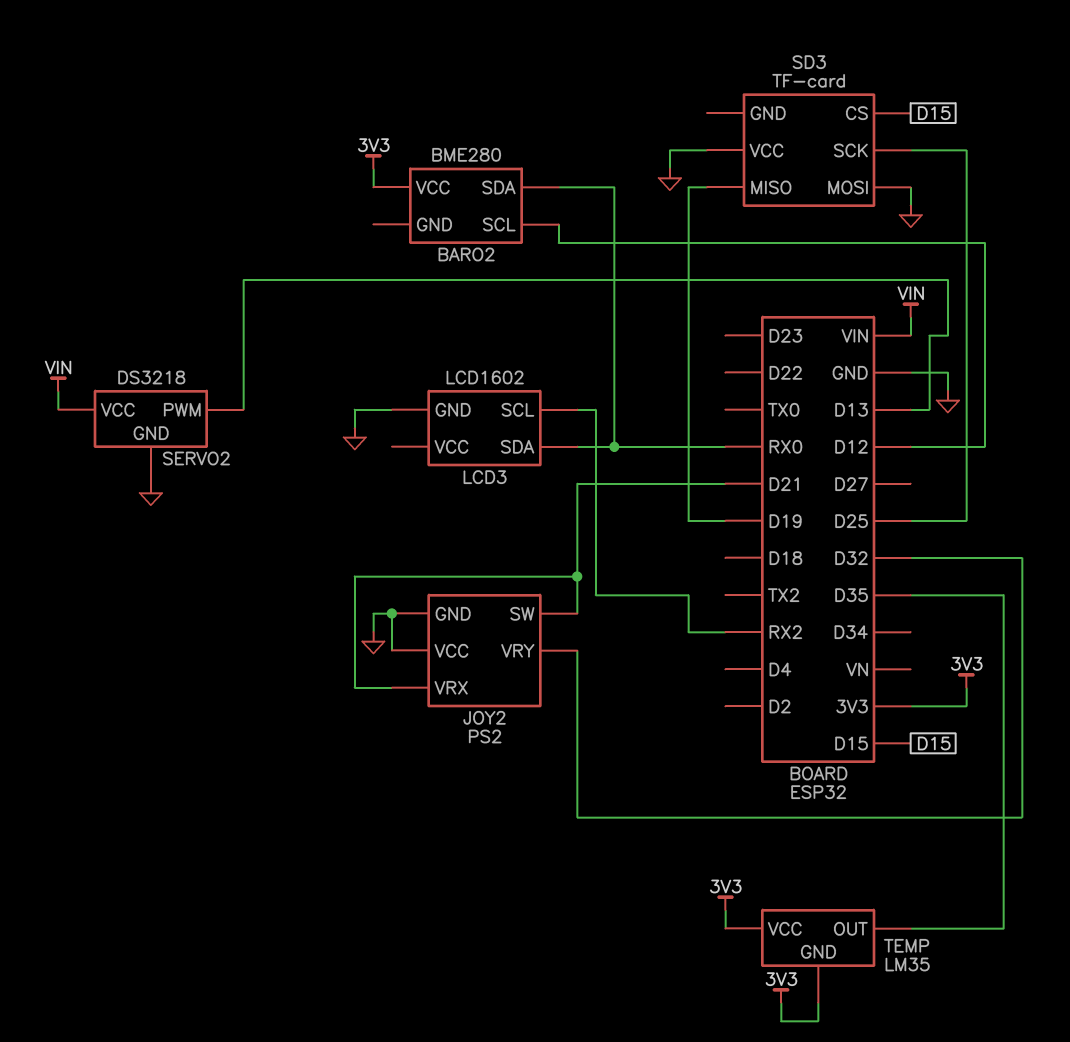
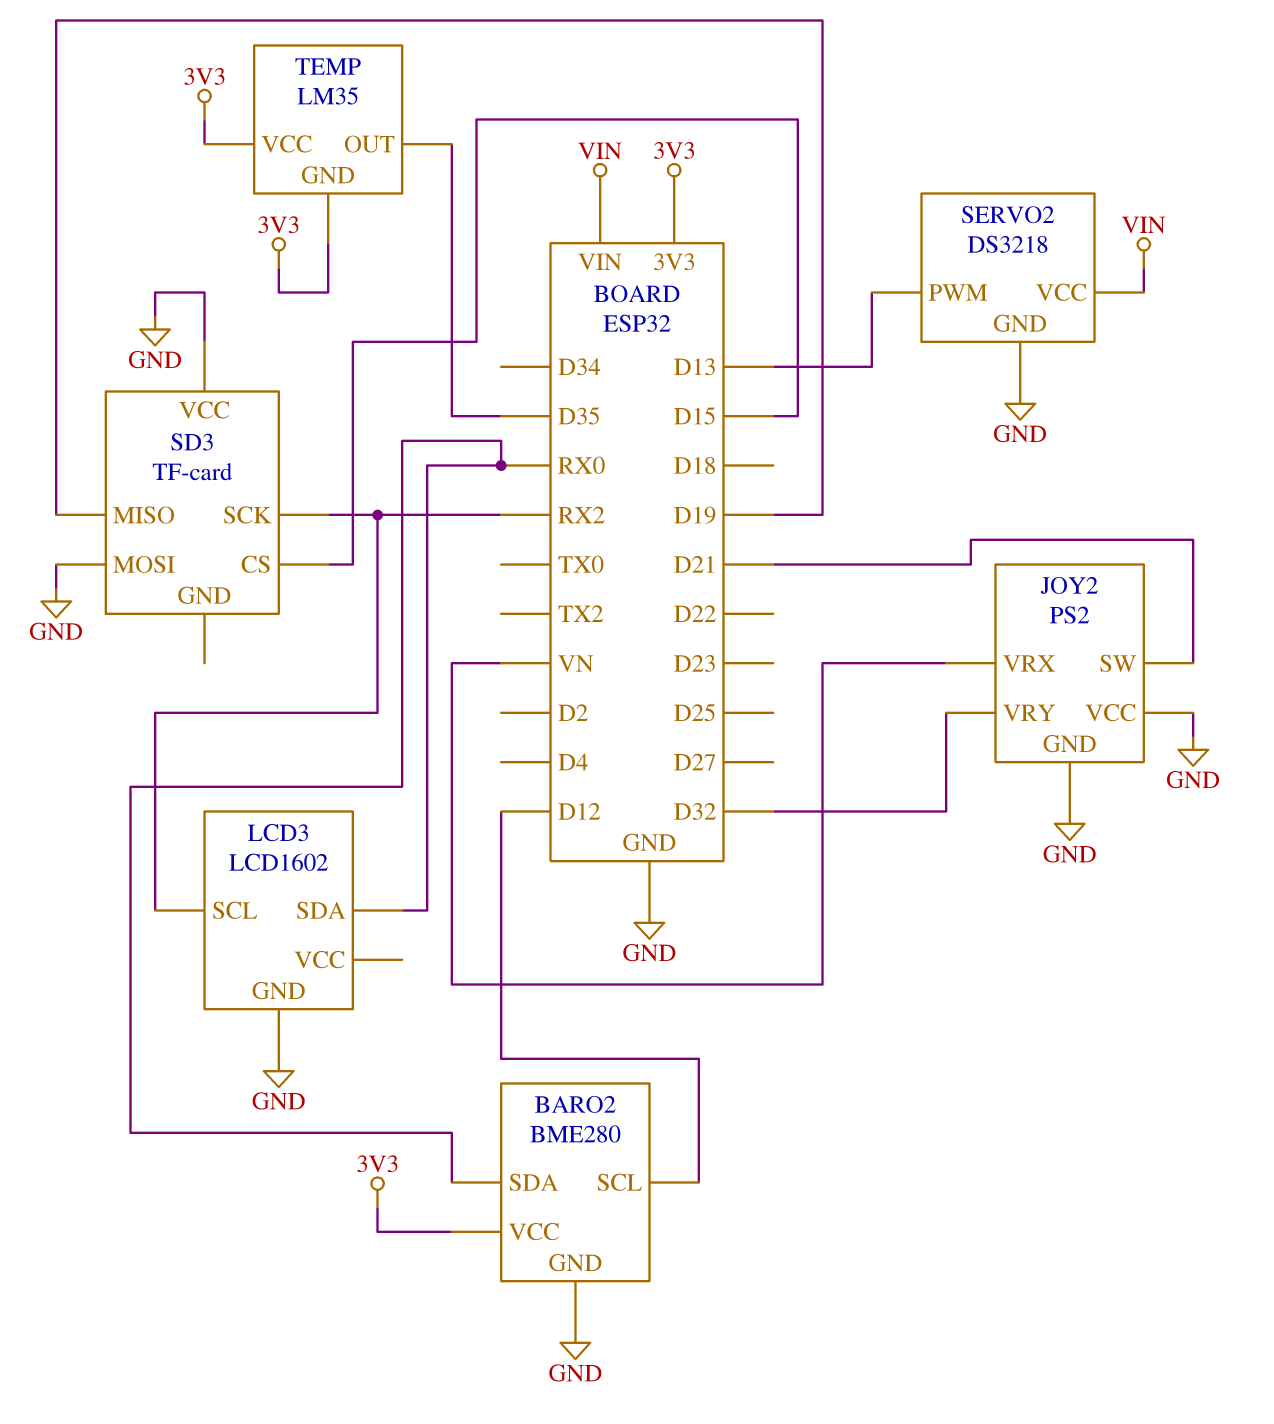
BARO2 pin GND: none -> GND
JOY2 pin VRX: D21 -> VN
SD3 pin SCK: D25 -> RX2

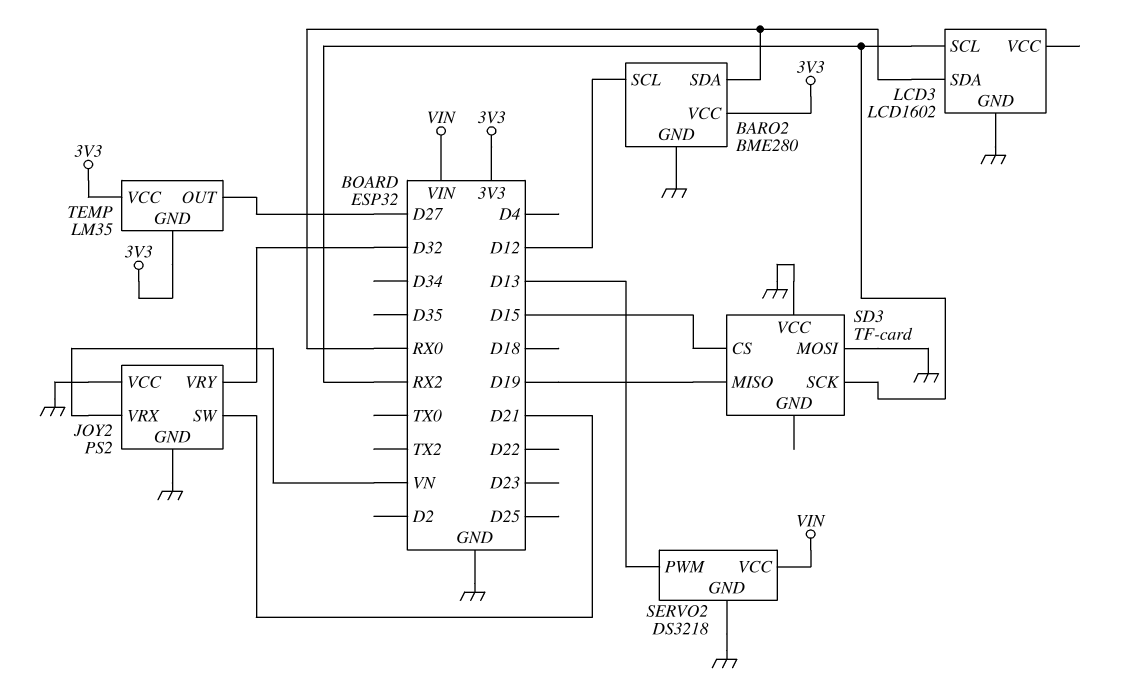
TEMP pin OUT: D35 -> D27

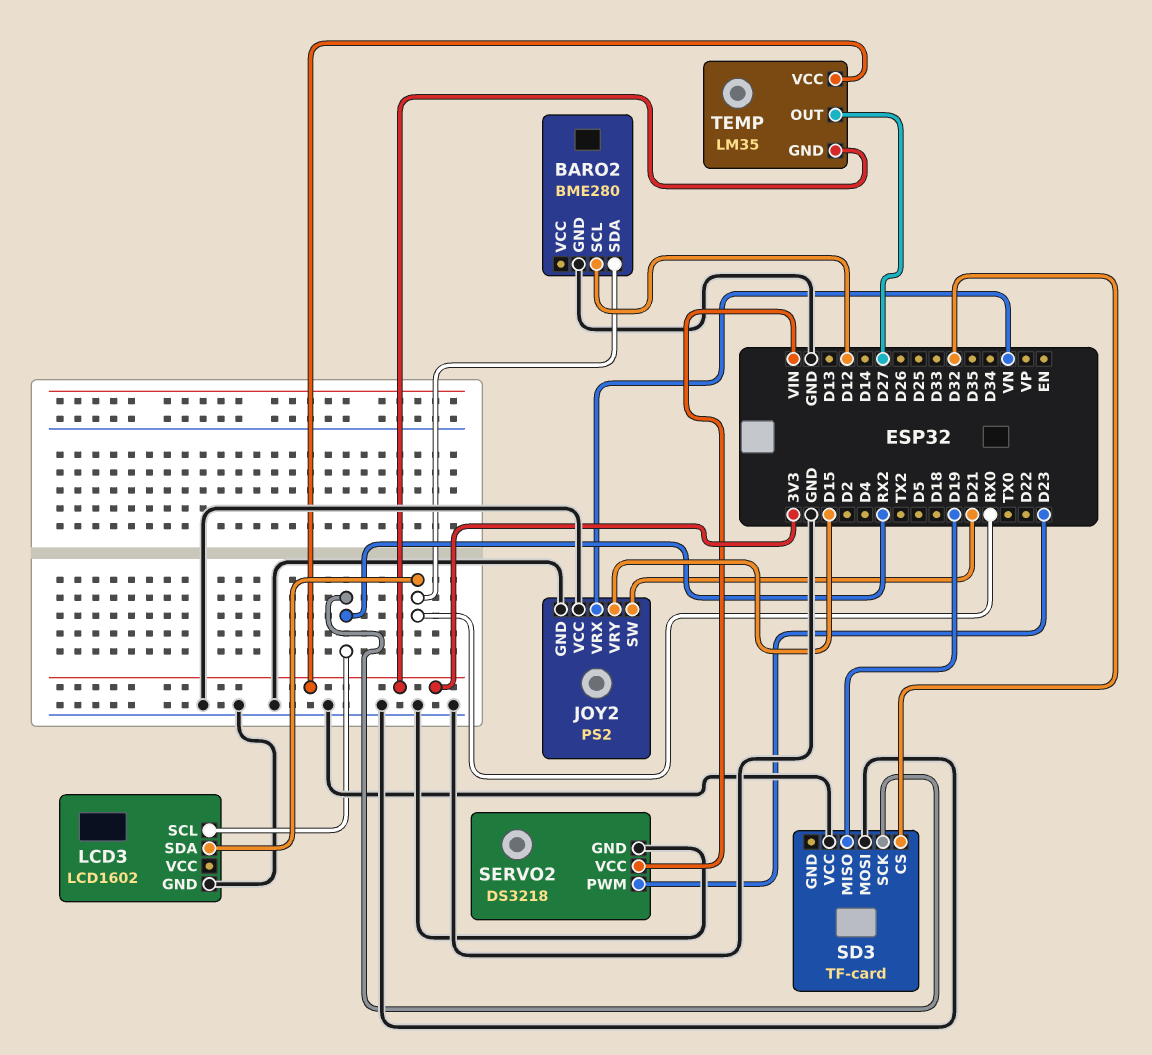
BARO2 pin VCC: 3V3 -> none
JOY2 pin VRY: D32 -> D15
SD3 pin CS: D15 -> D32
SERVO2 pin PWM: D13 -> D23

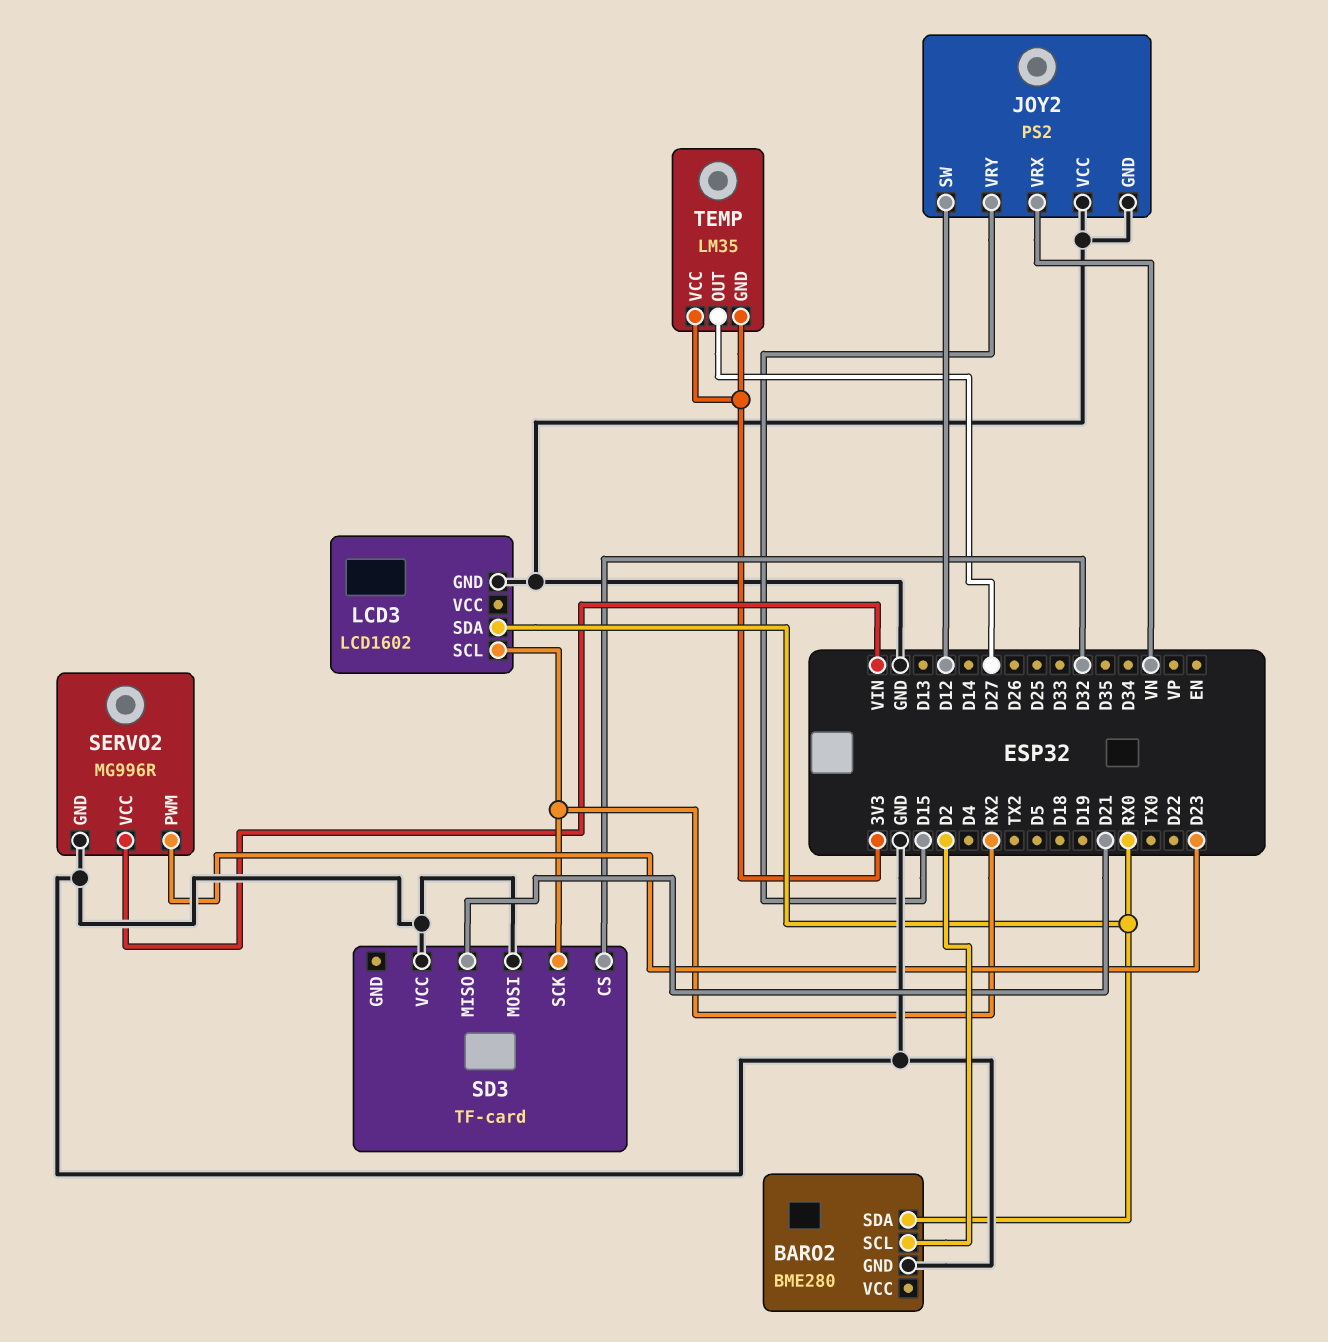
BARO2 pin SCL: D12 -> D2
JOY2 pin SW: D21 -> D12
SD3 pin MISO: D19 -> D21
SERVO2: DS3218 -> MG996R

